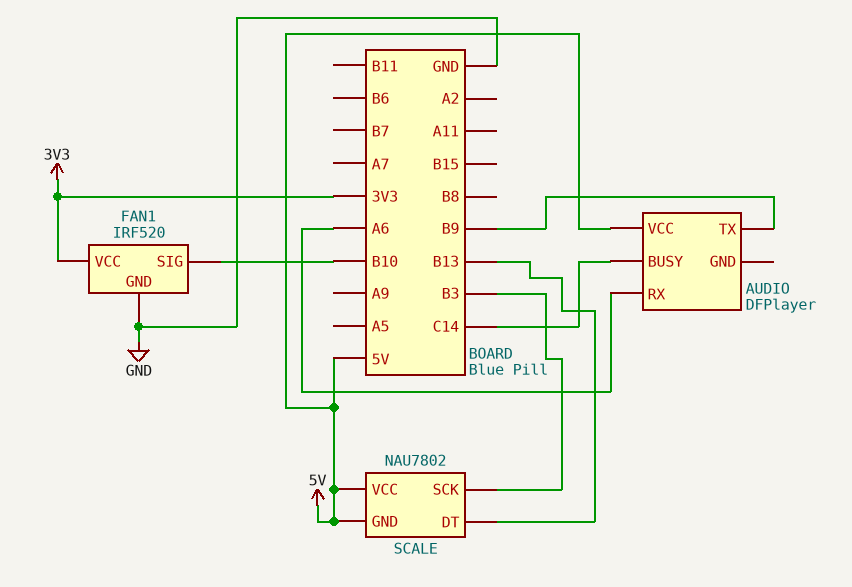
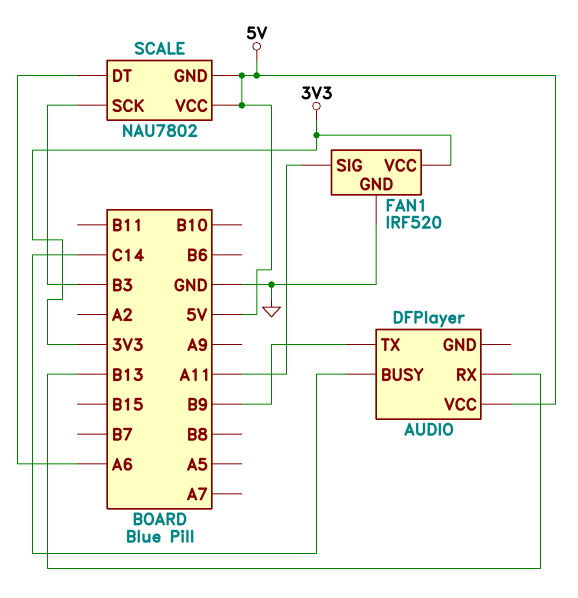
AUDIO pin RX: A6 -> B13
FAN1 pin SIG: B10 -> A11
SCALE pin DT: B13 -> A6

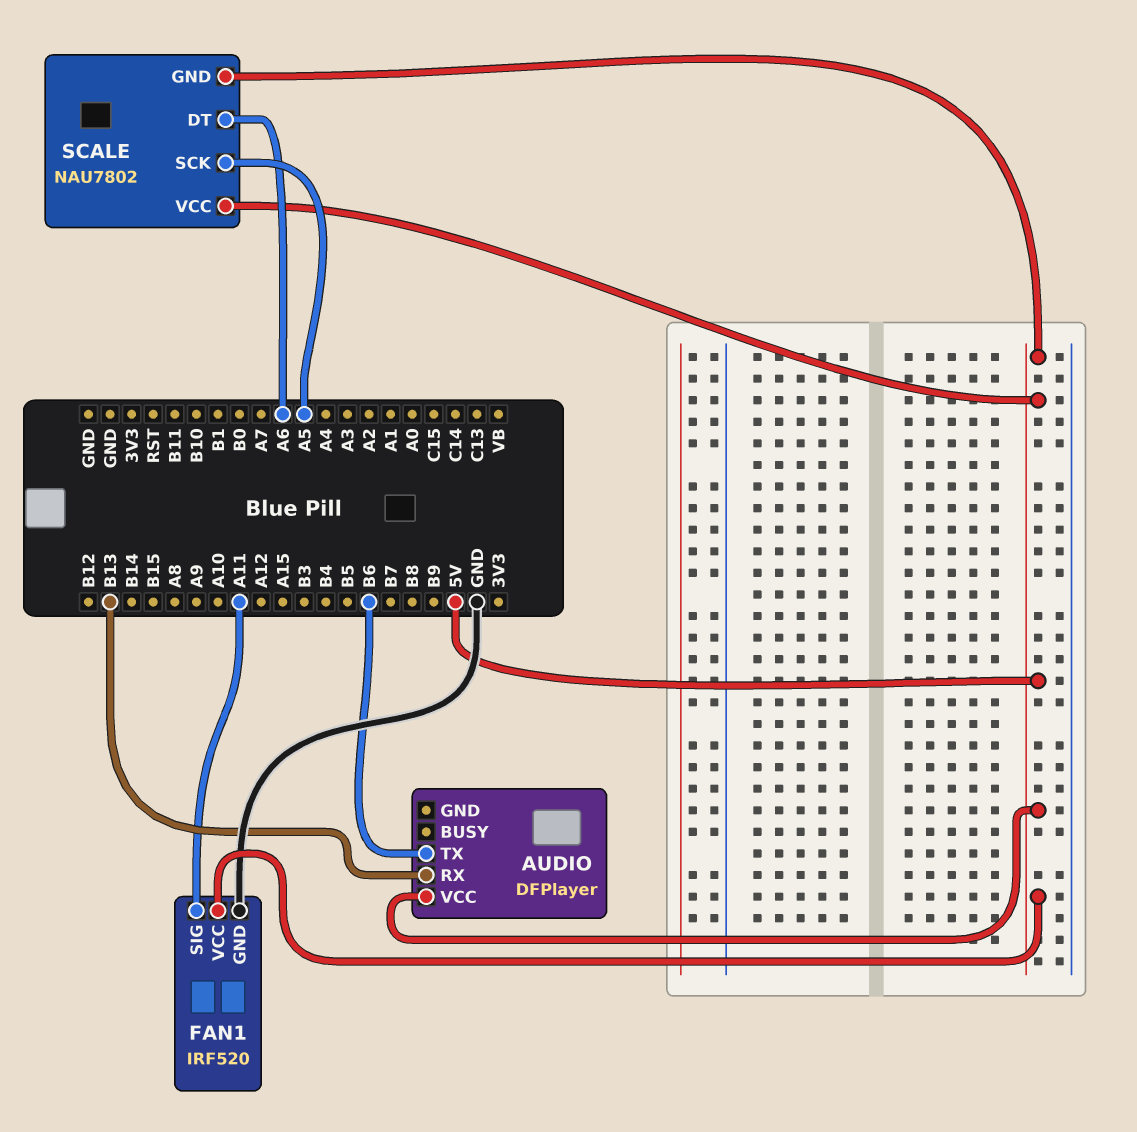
AUDIO pin BUSY: C14 -> none
AUDIO pin TX: B9 -> B6
FAN1 pin VCC: 3V3 -> 5V
SCALE pin SCK: B3 -> A5

